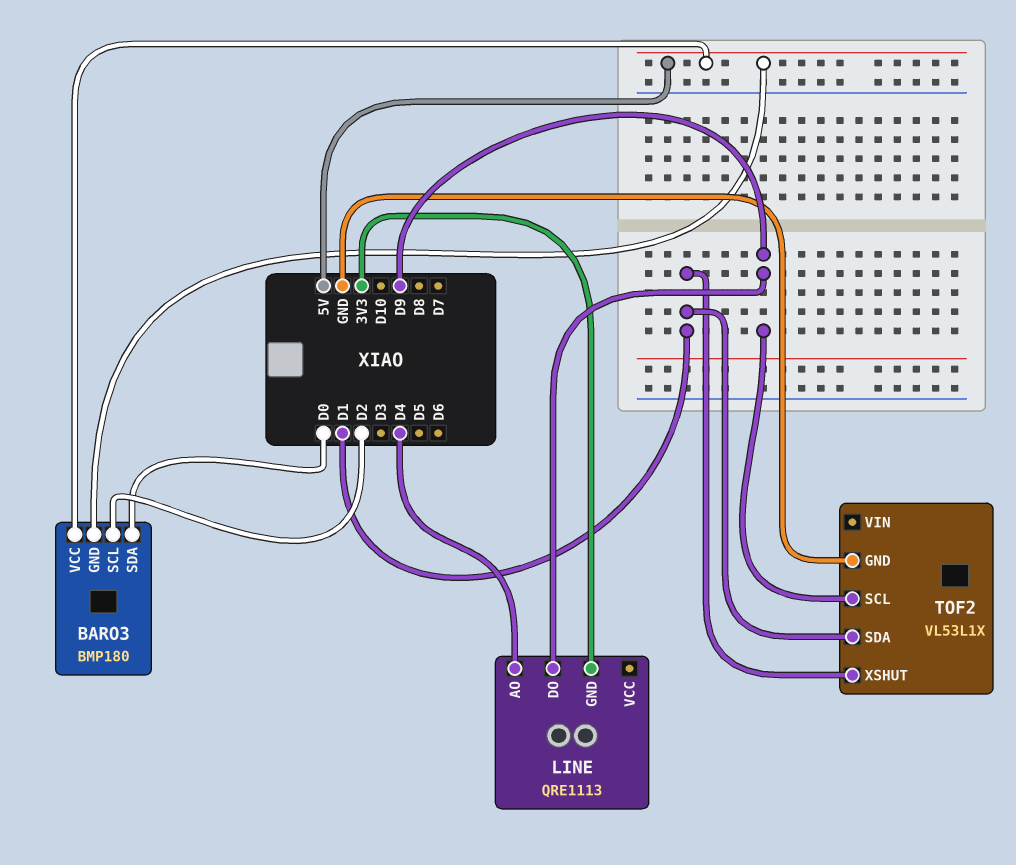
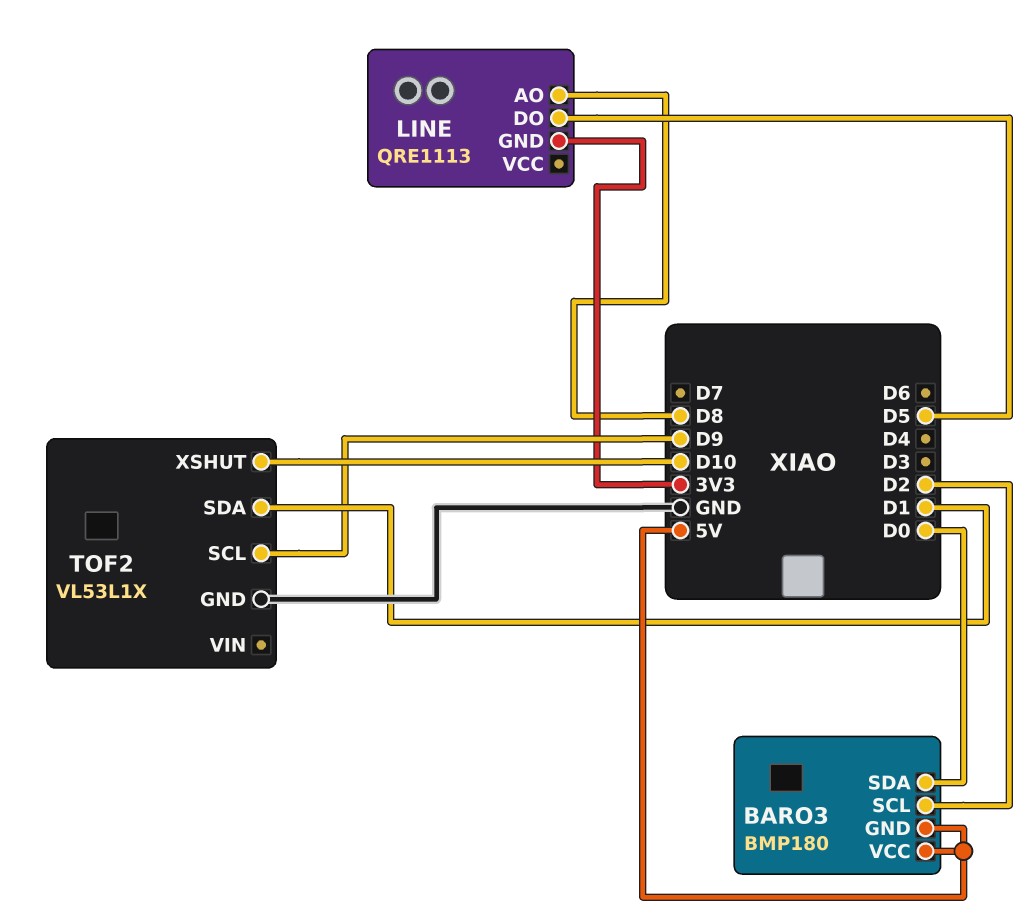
LINE pin AO: D4 -> D8
LINE pin DO: D9 -> D5
TOF2 pin XSHUT: D1 -> D10

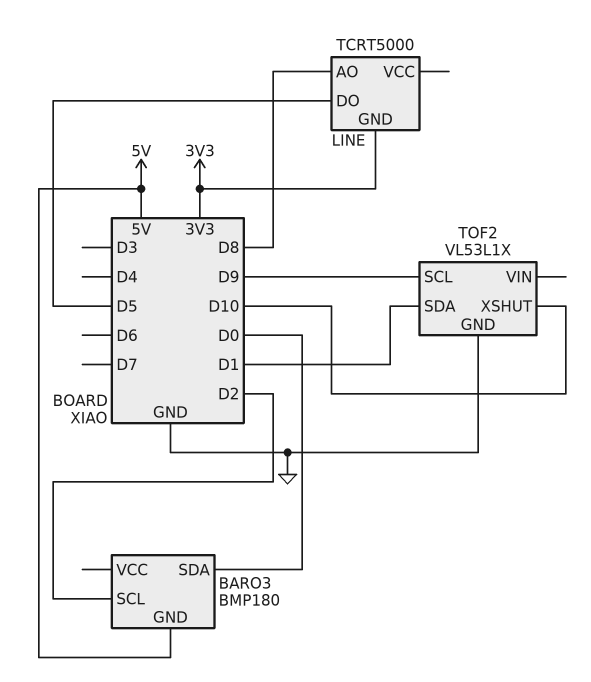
BARO3 pin VCC: 5V -> none
LINE: QRE1113 -> TCRT5000

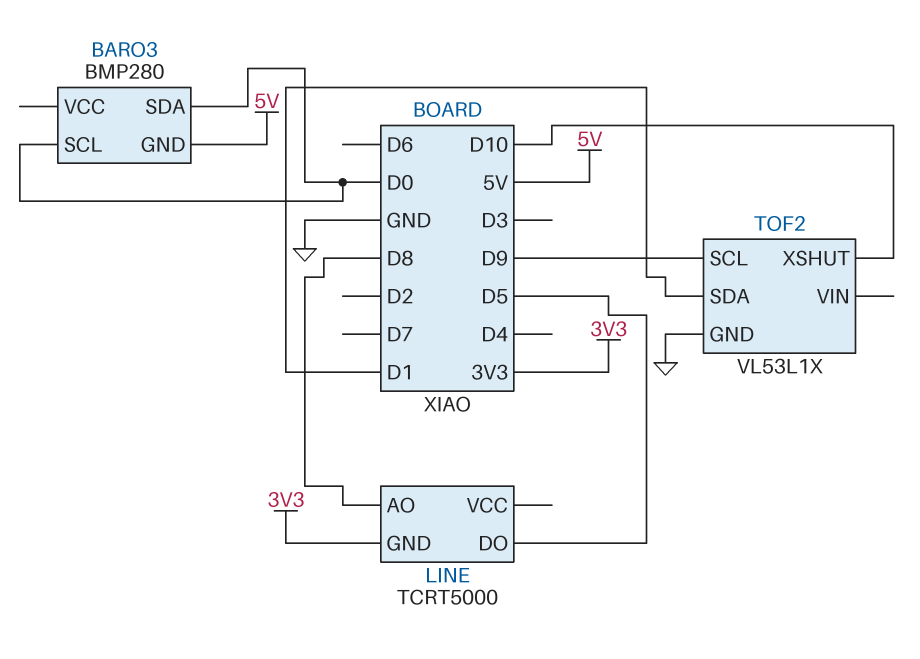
BARO3: BMP180 -> BMP280
BARO3 pin SCL: D2 -> D0

